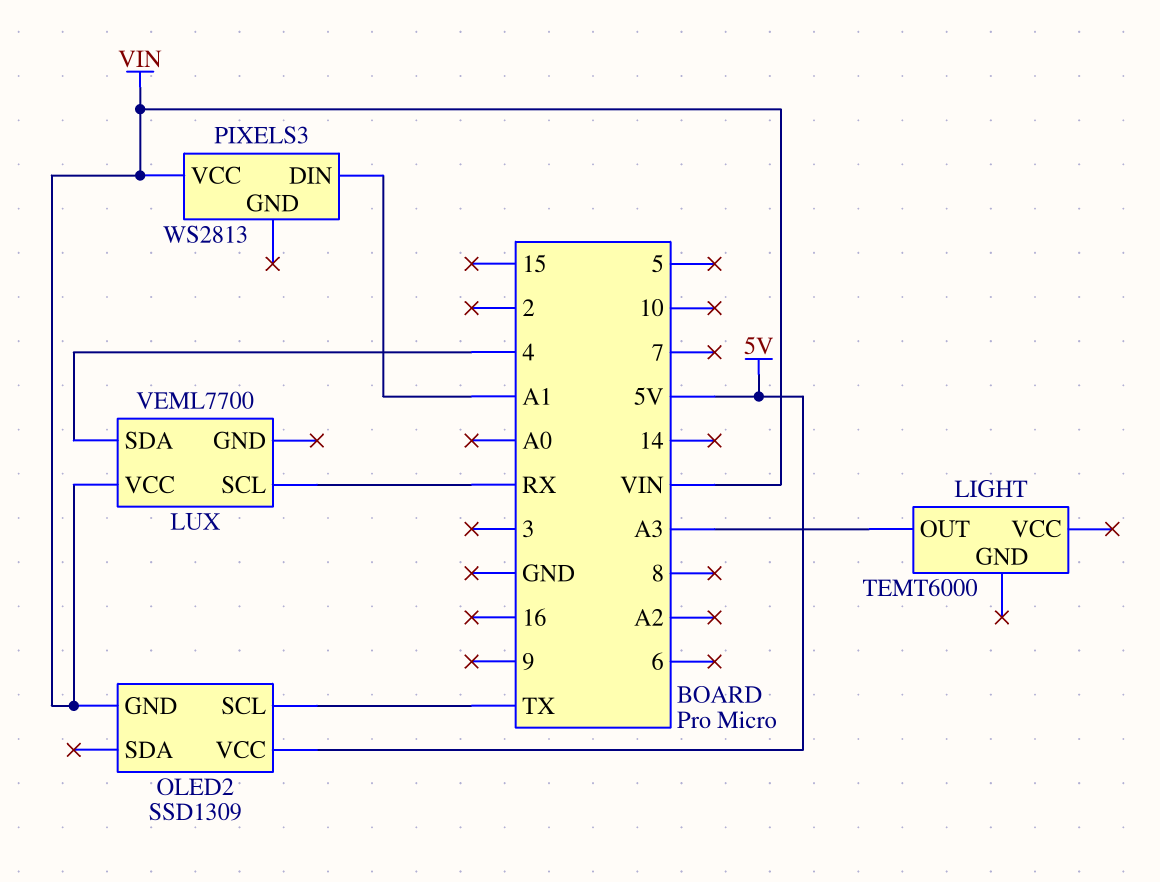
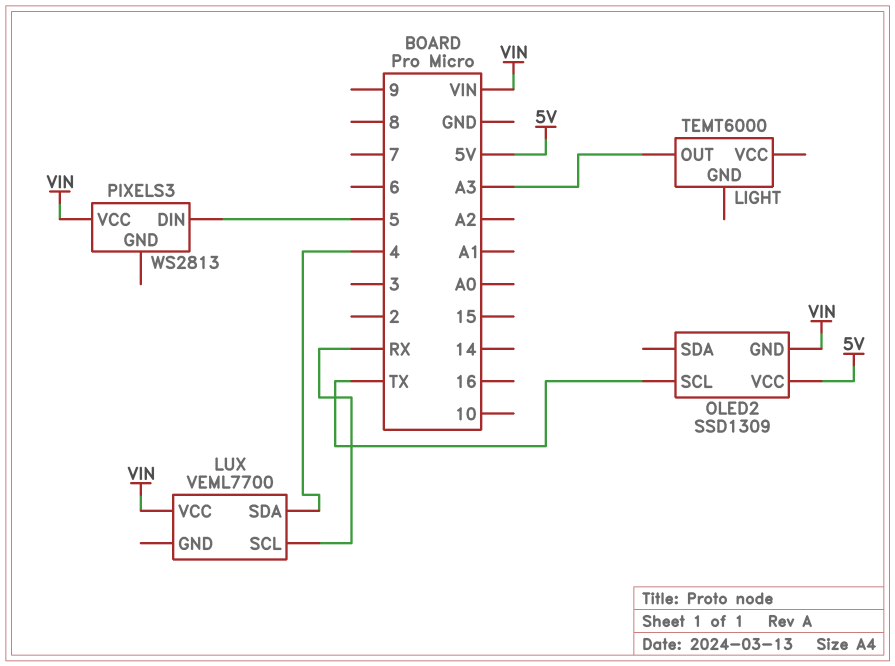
PIXELS3 pin DIN: A1 -> 5

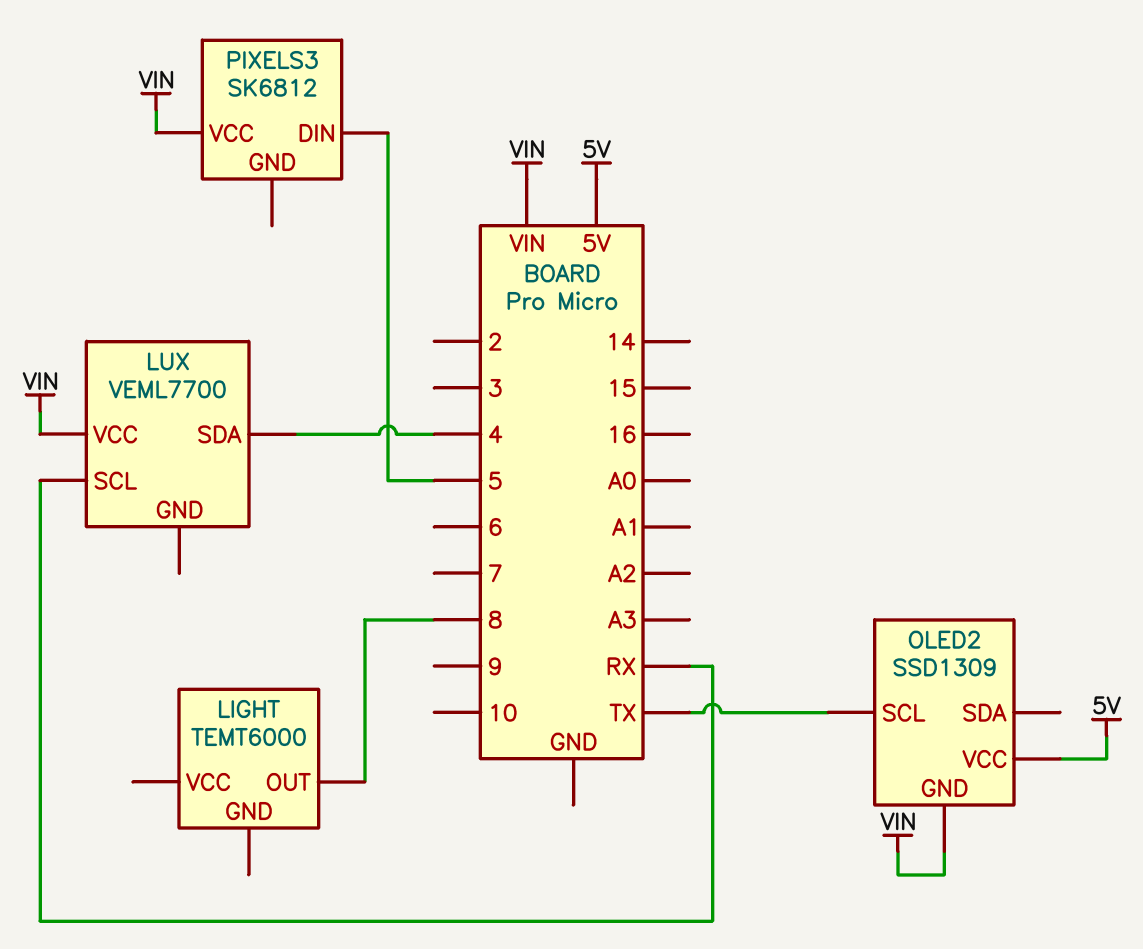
LIGHT pin OUT: A3 -> 8
PIXELS3: WS2813 -> SK6812

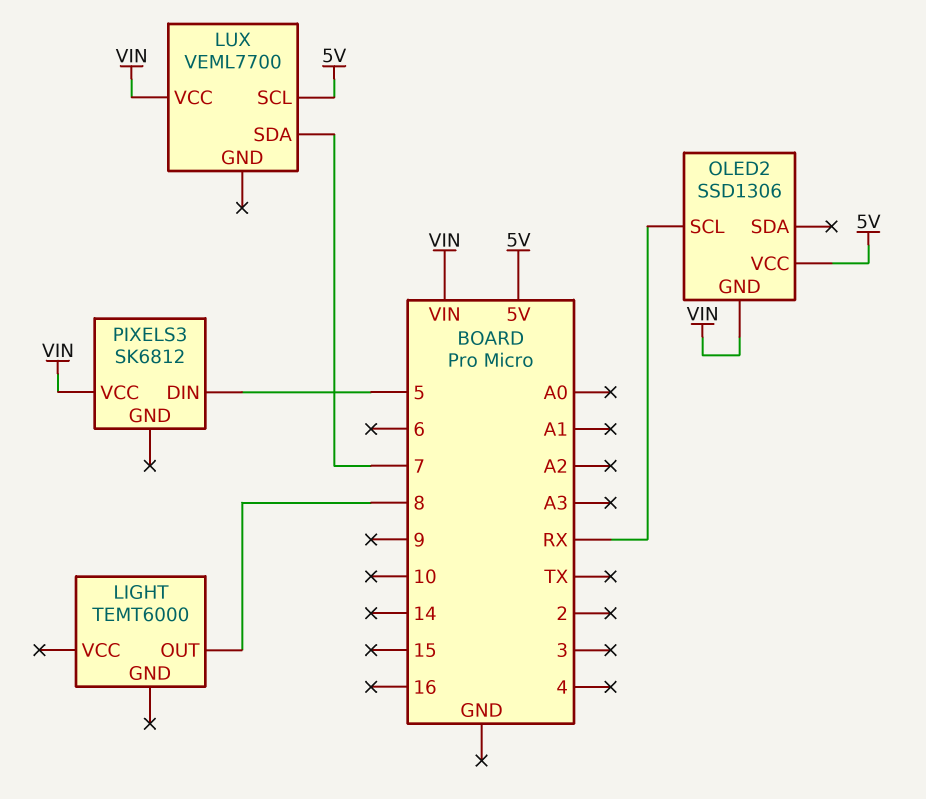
LUX pin SCL: RX -> 5V
LUX pin SDA: 4 -> 7
OLED2: SSD1309 -> SSD1306
OLED2 pin SCL: TX -> RX

